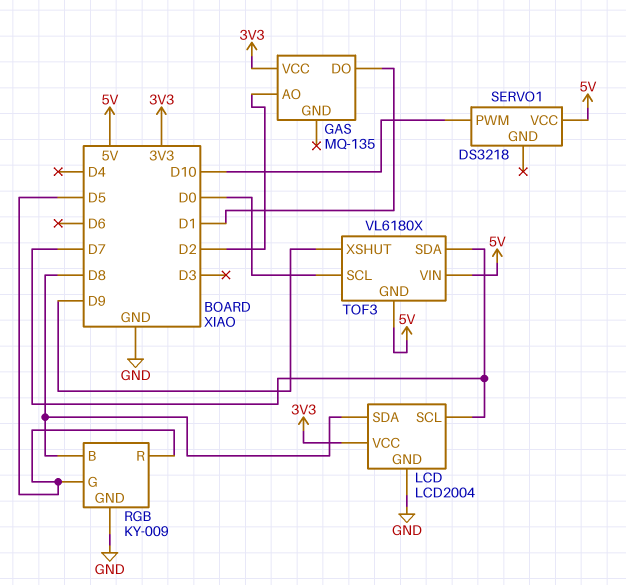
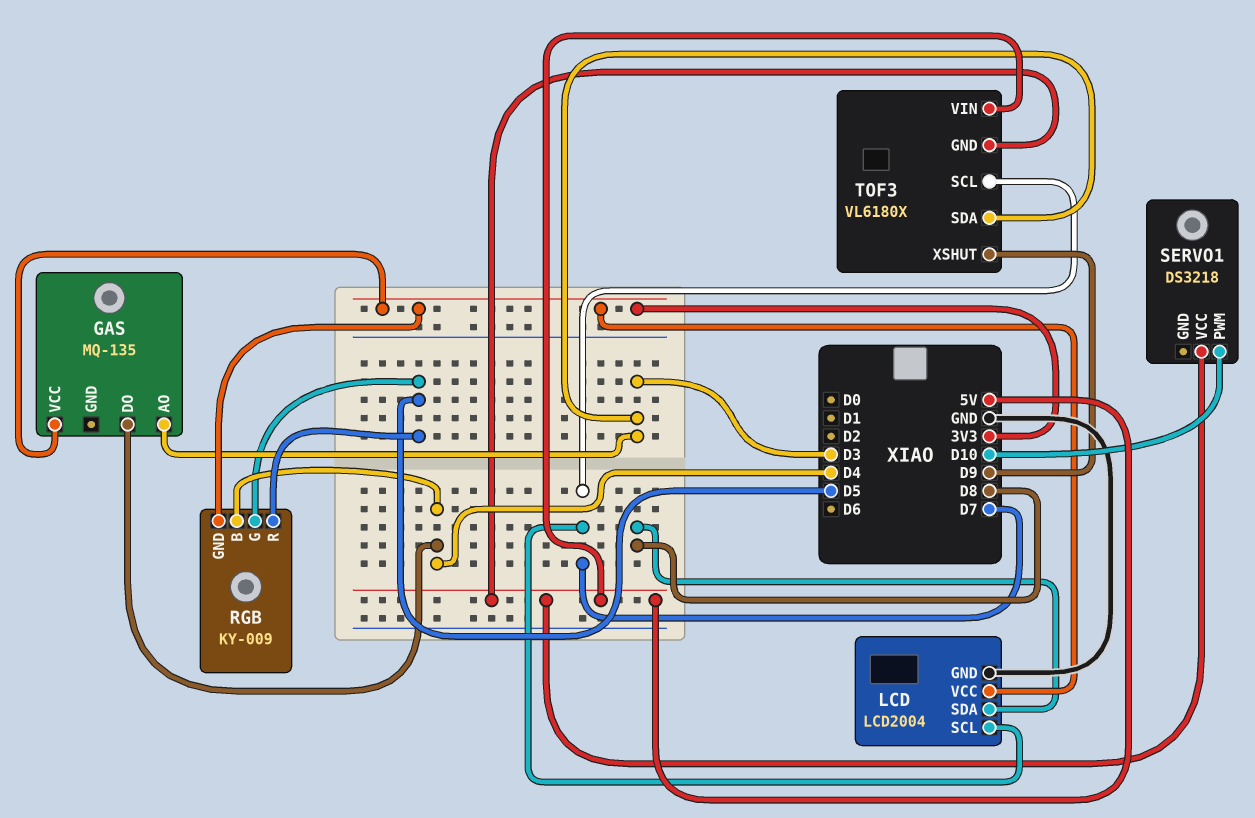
GAS pin AO: D2 -> D3
GAS pin DO: D1 -> D4
RGB pin B: D8 -> D4
RGB pin GND: GND -> 3V3
TOF3 pin SCL: D0 -> D7
TOF3 pin SDA: D7 -> D3

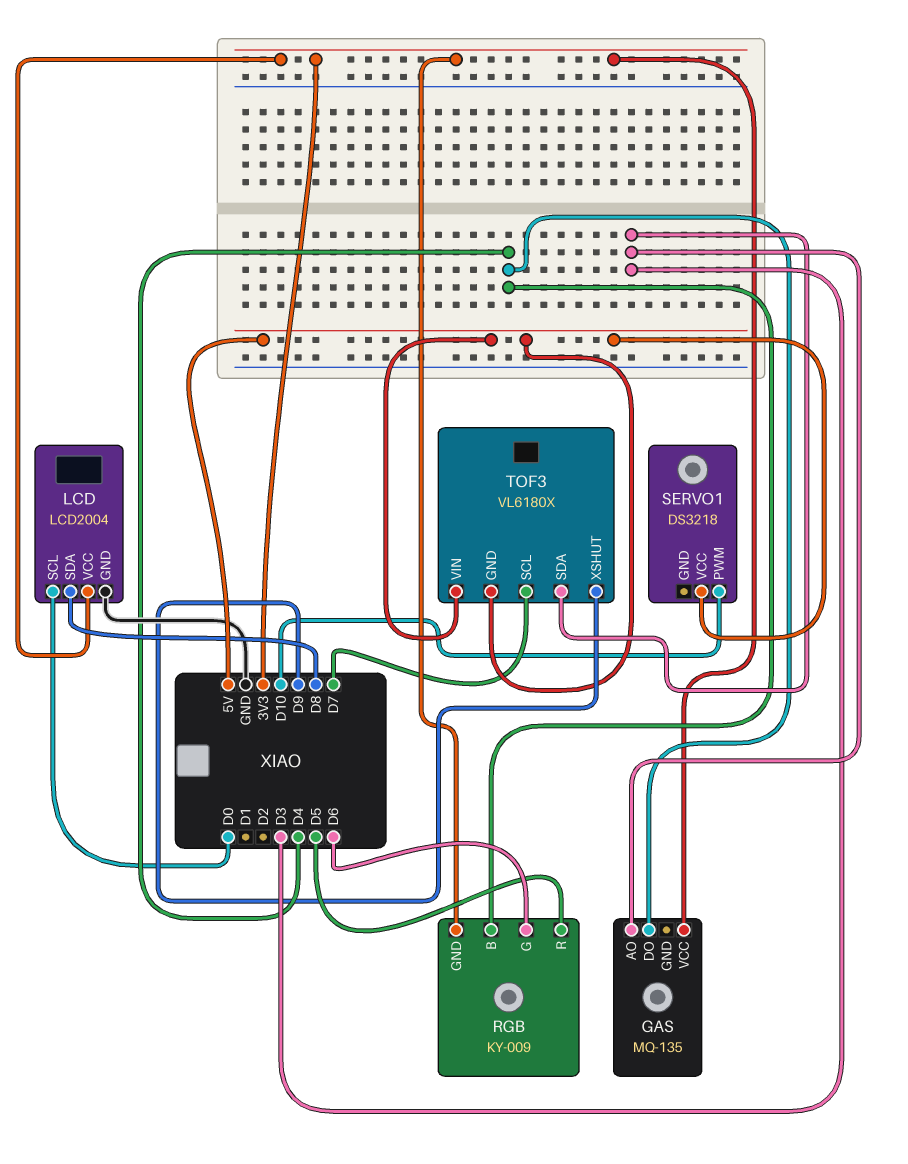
LCD pin SCL: D7 -> D0
RGB pin G: D5 -> D6

